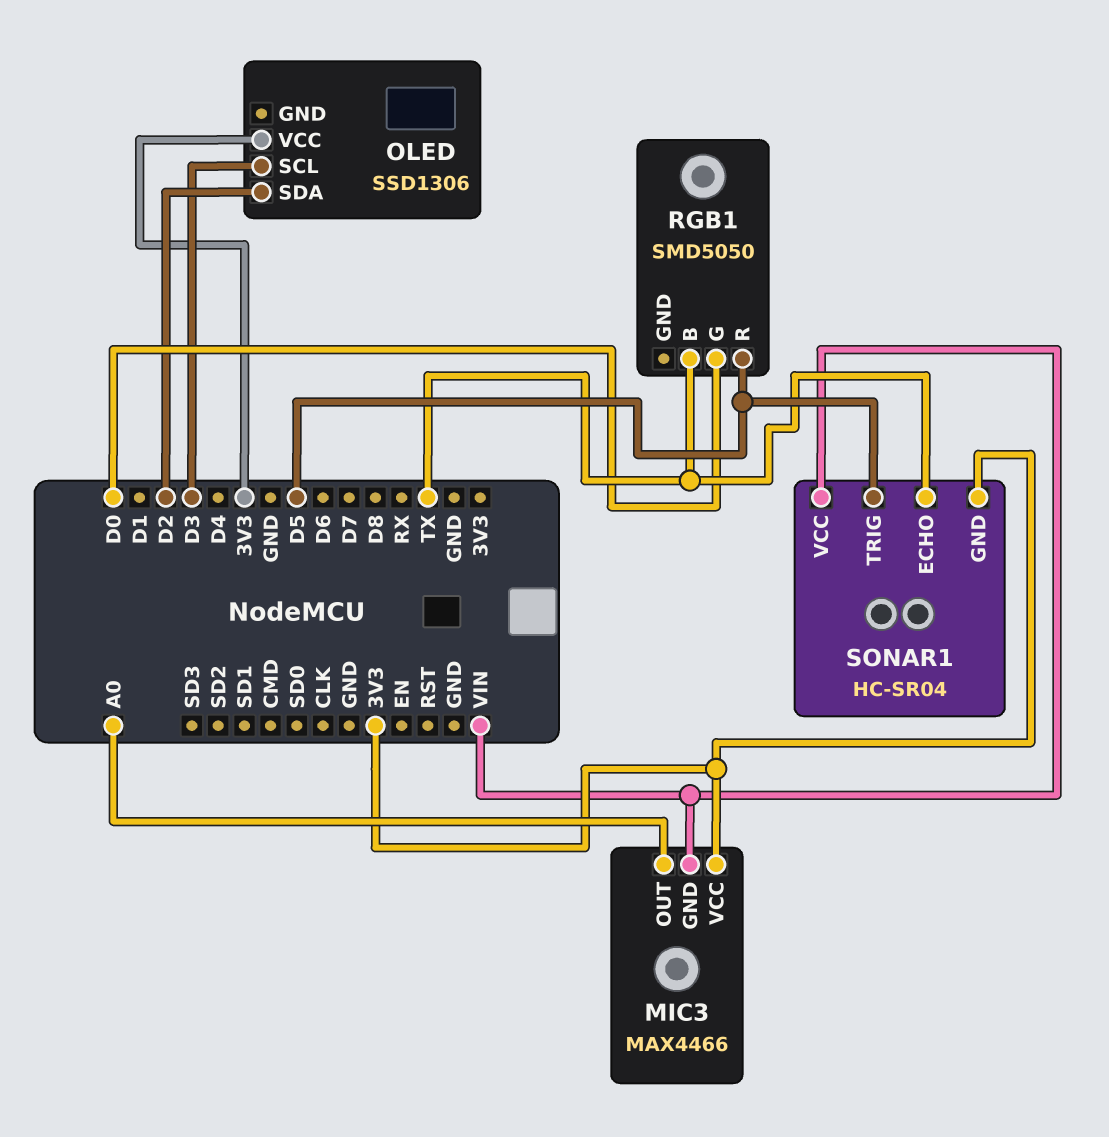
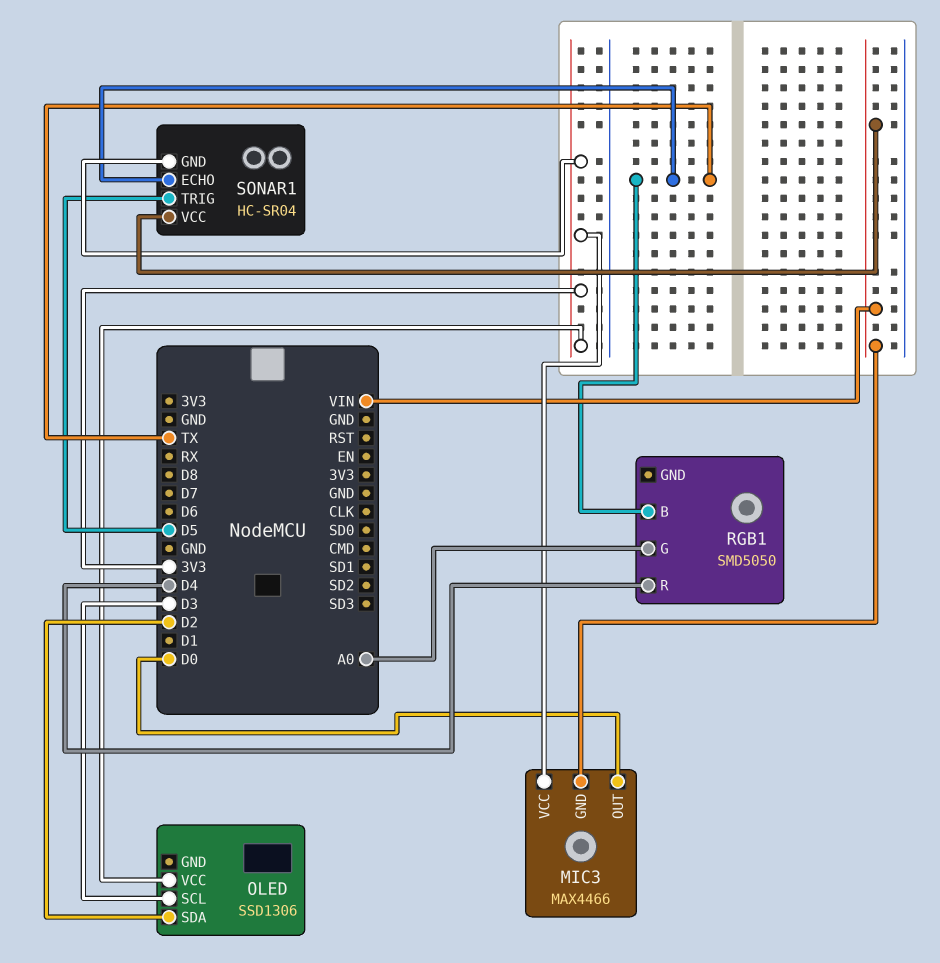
MIC3 pin OUT: A0 -> D0
RGB1 pin G: D0 -> A0
RGB1 pin R: D5 -> D4

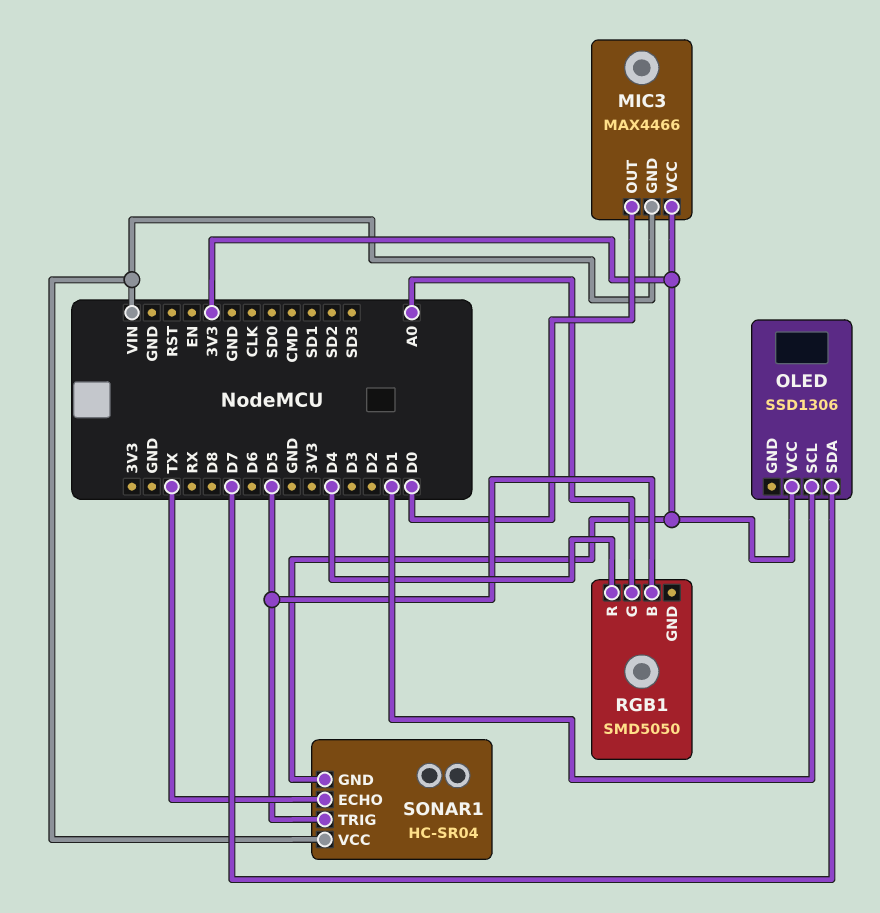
OLED pin SCL: D3 -> D1
OLED pin SDA: D2 -> D7
RGB1 pin B: TX -> D5

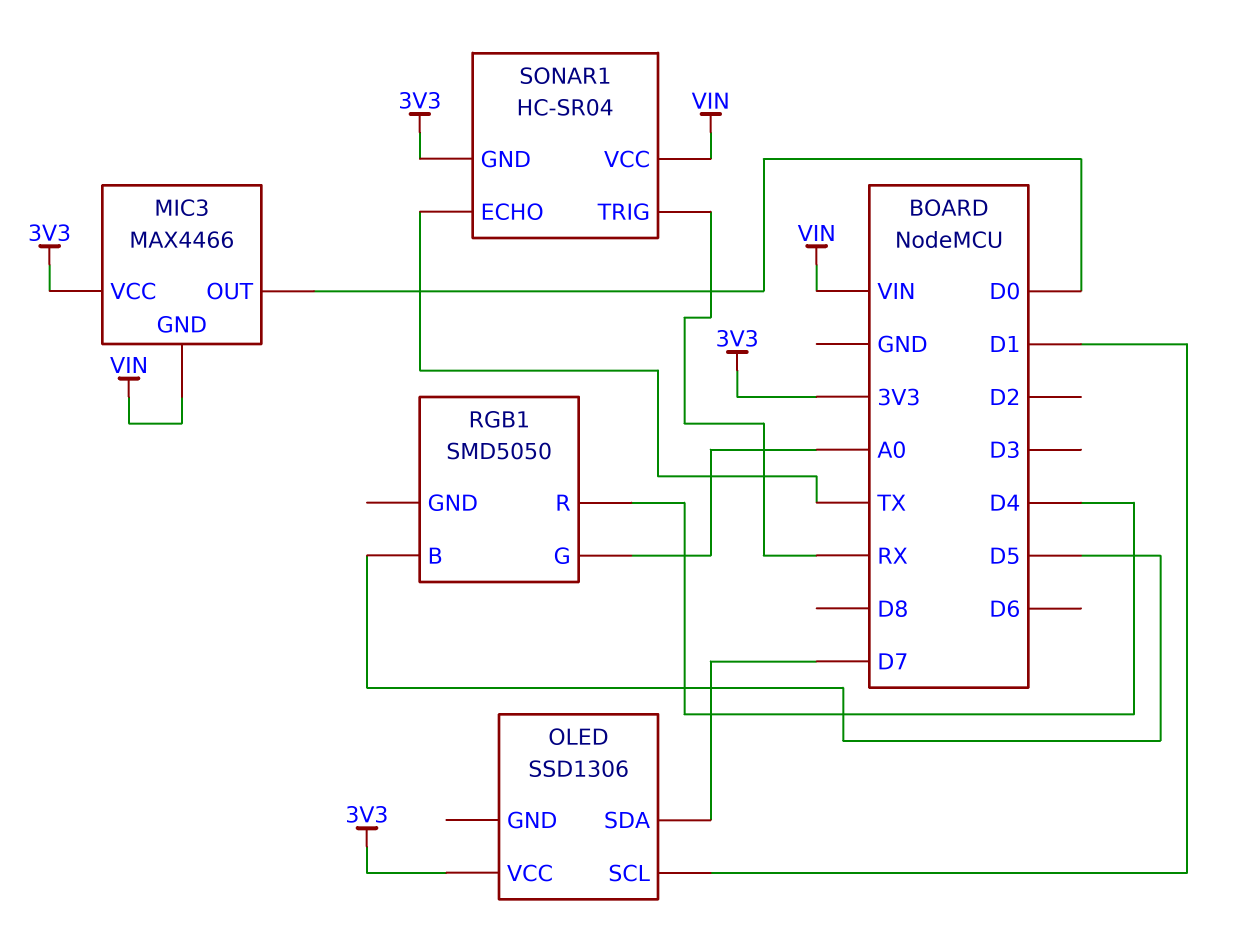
SONAR1 pin TRIG: D5 -> RX

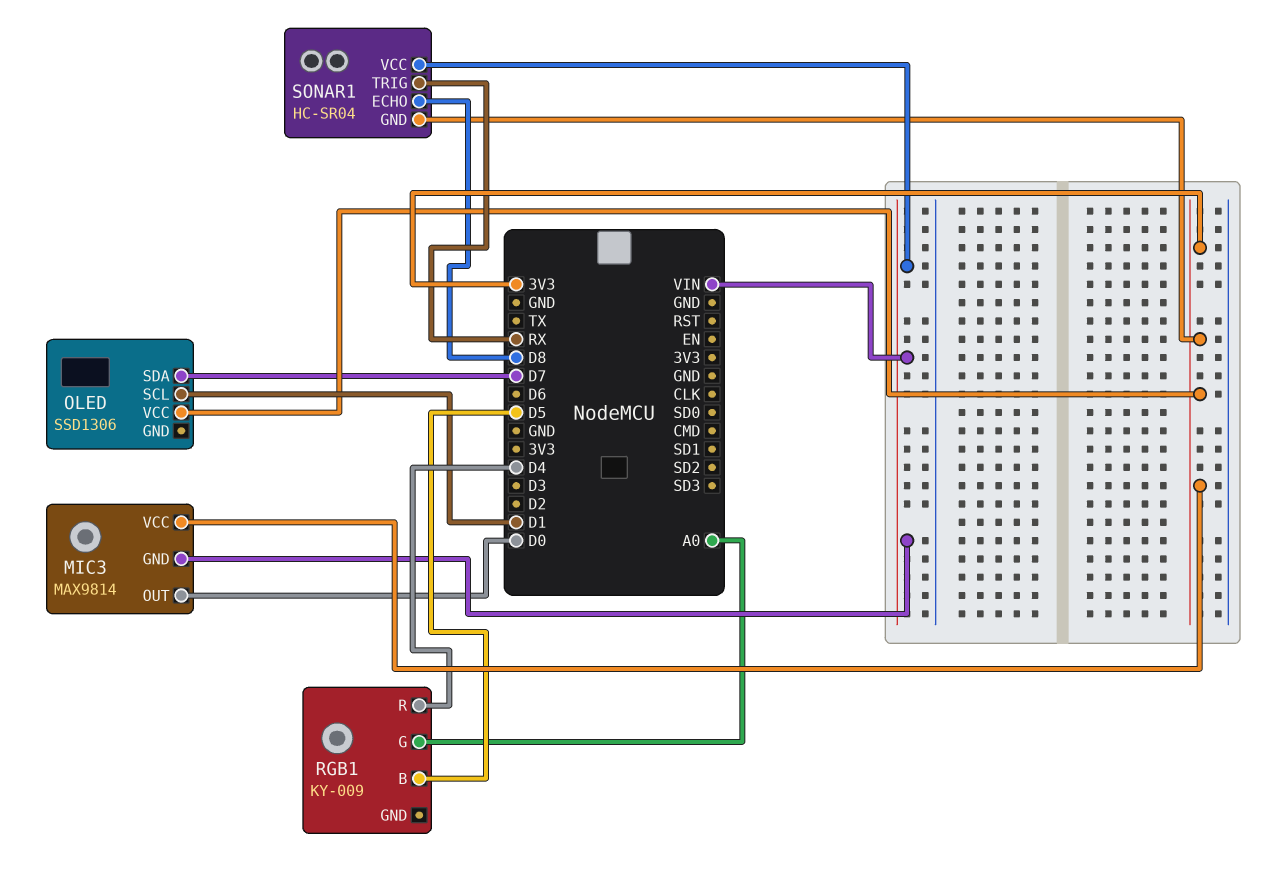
MIC3: MAX4466 -> MAX9814
RGB1: SMD5050 -> KY-009
SONAR1 pin ECHO: TX -> D8

